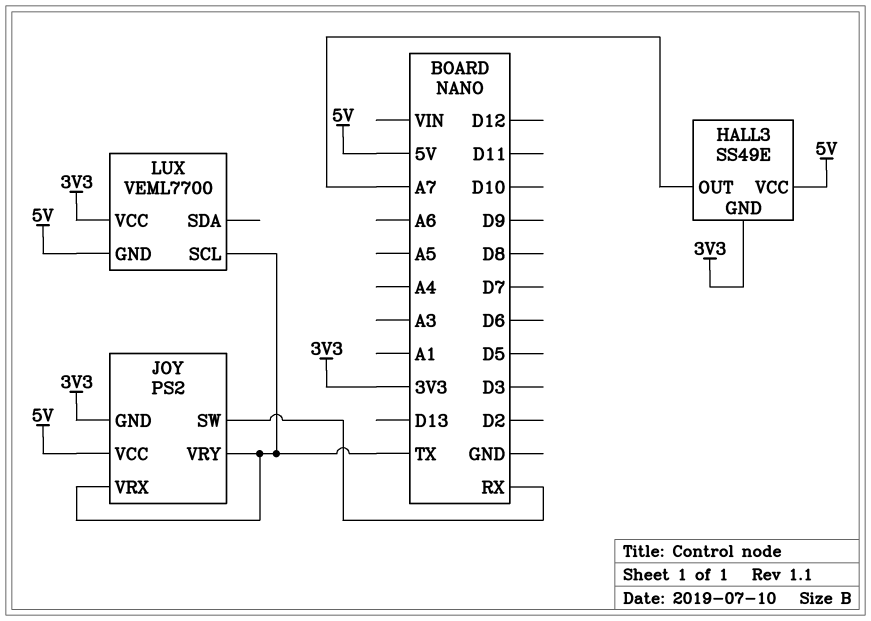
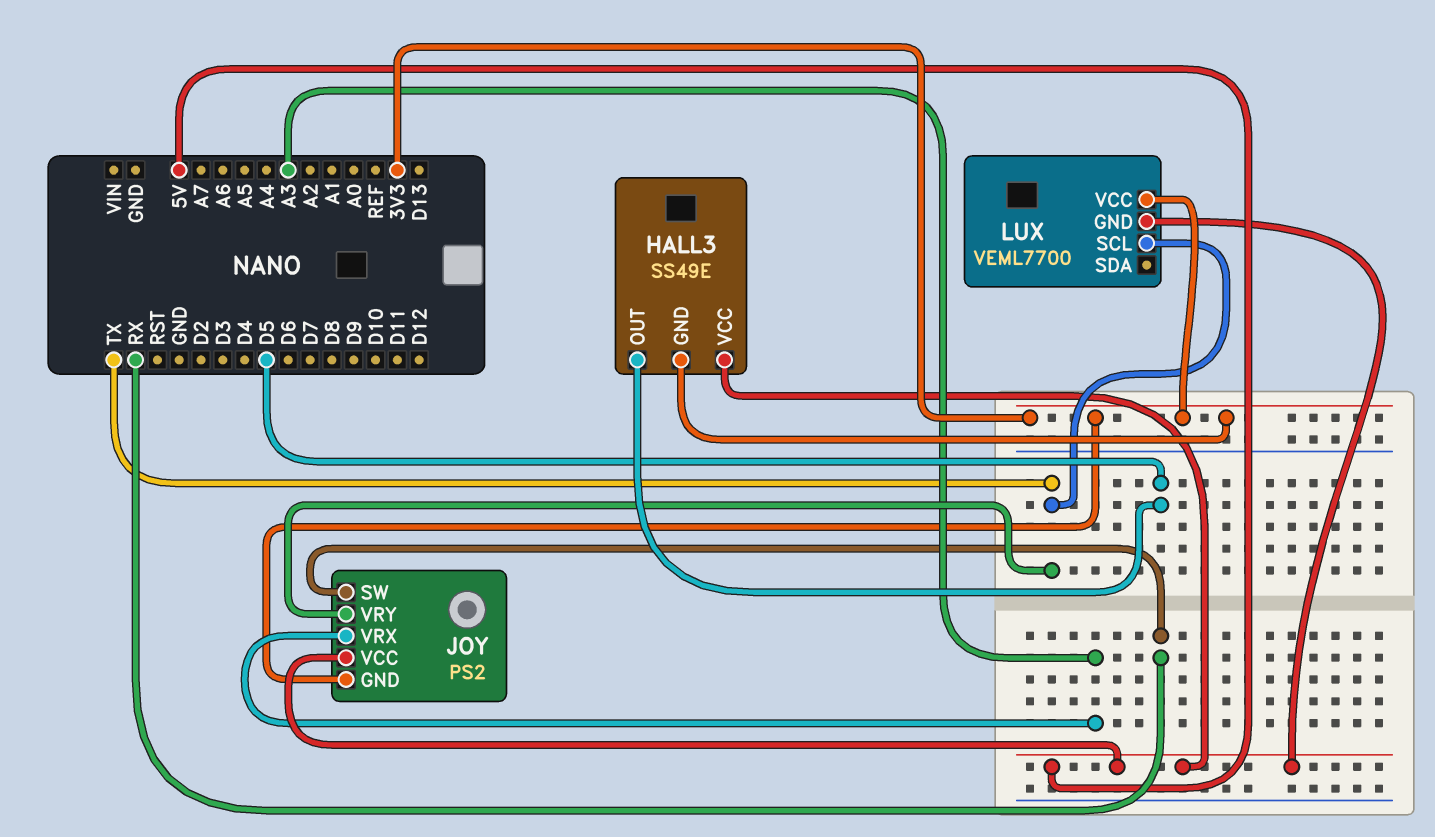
HALL3 pin OUT: A7 -> D5
JOY pin VRX: TX -> A3

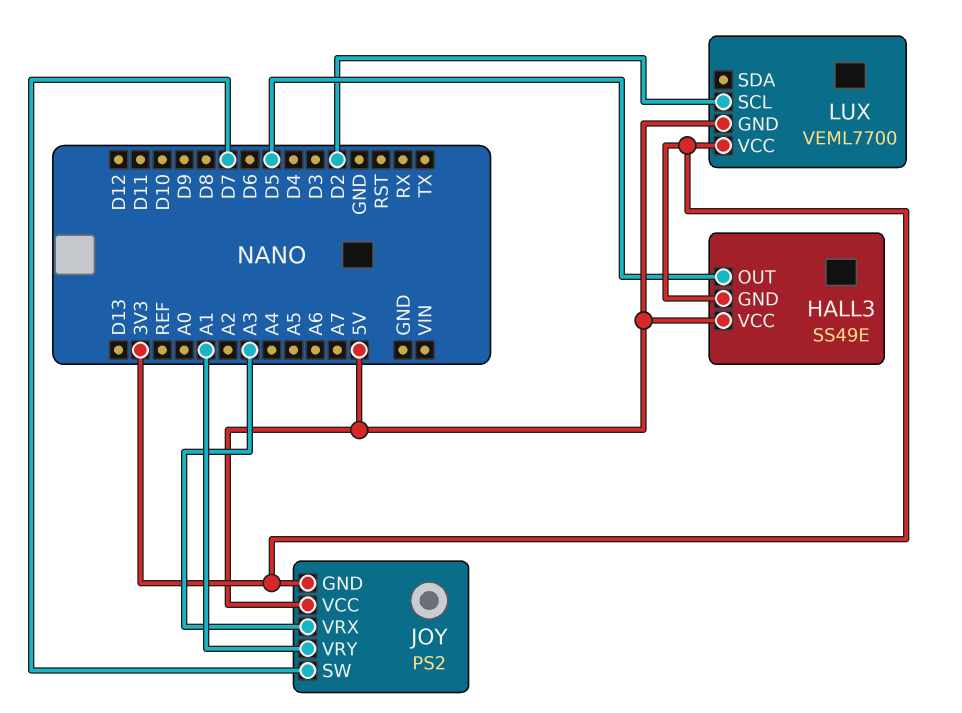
JOY pin SW: RX -> D7
JOY pin VRY: TX -> A1
LUX pin SCL: TX -> D2

